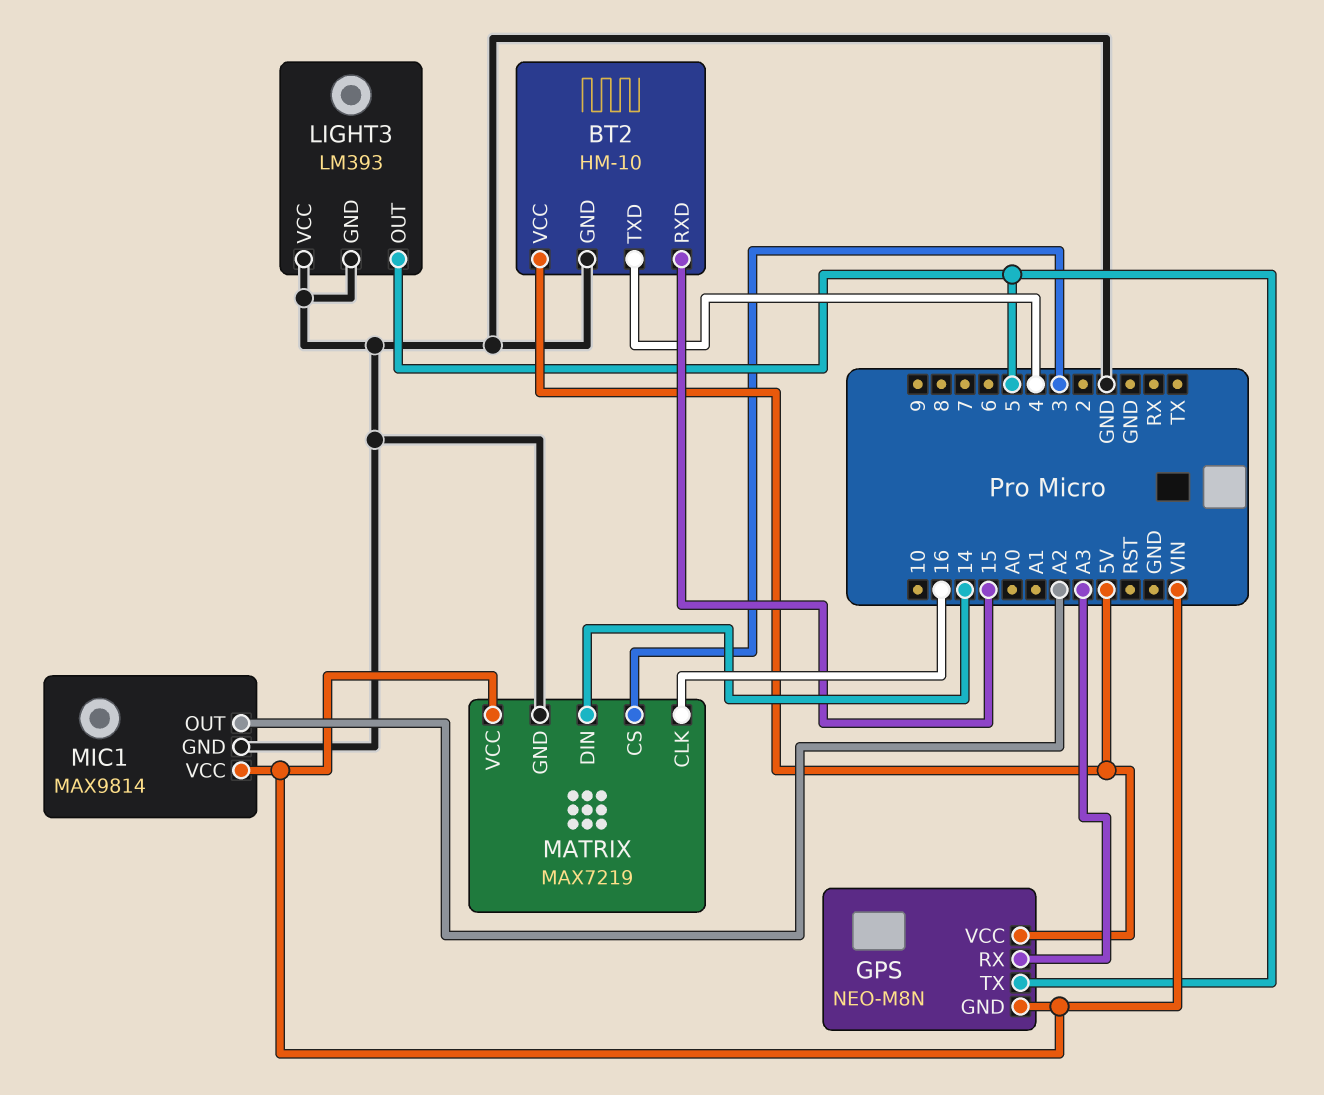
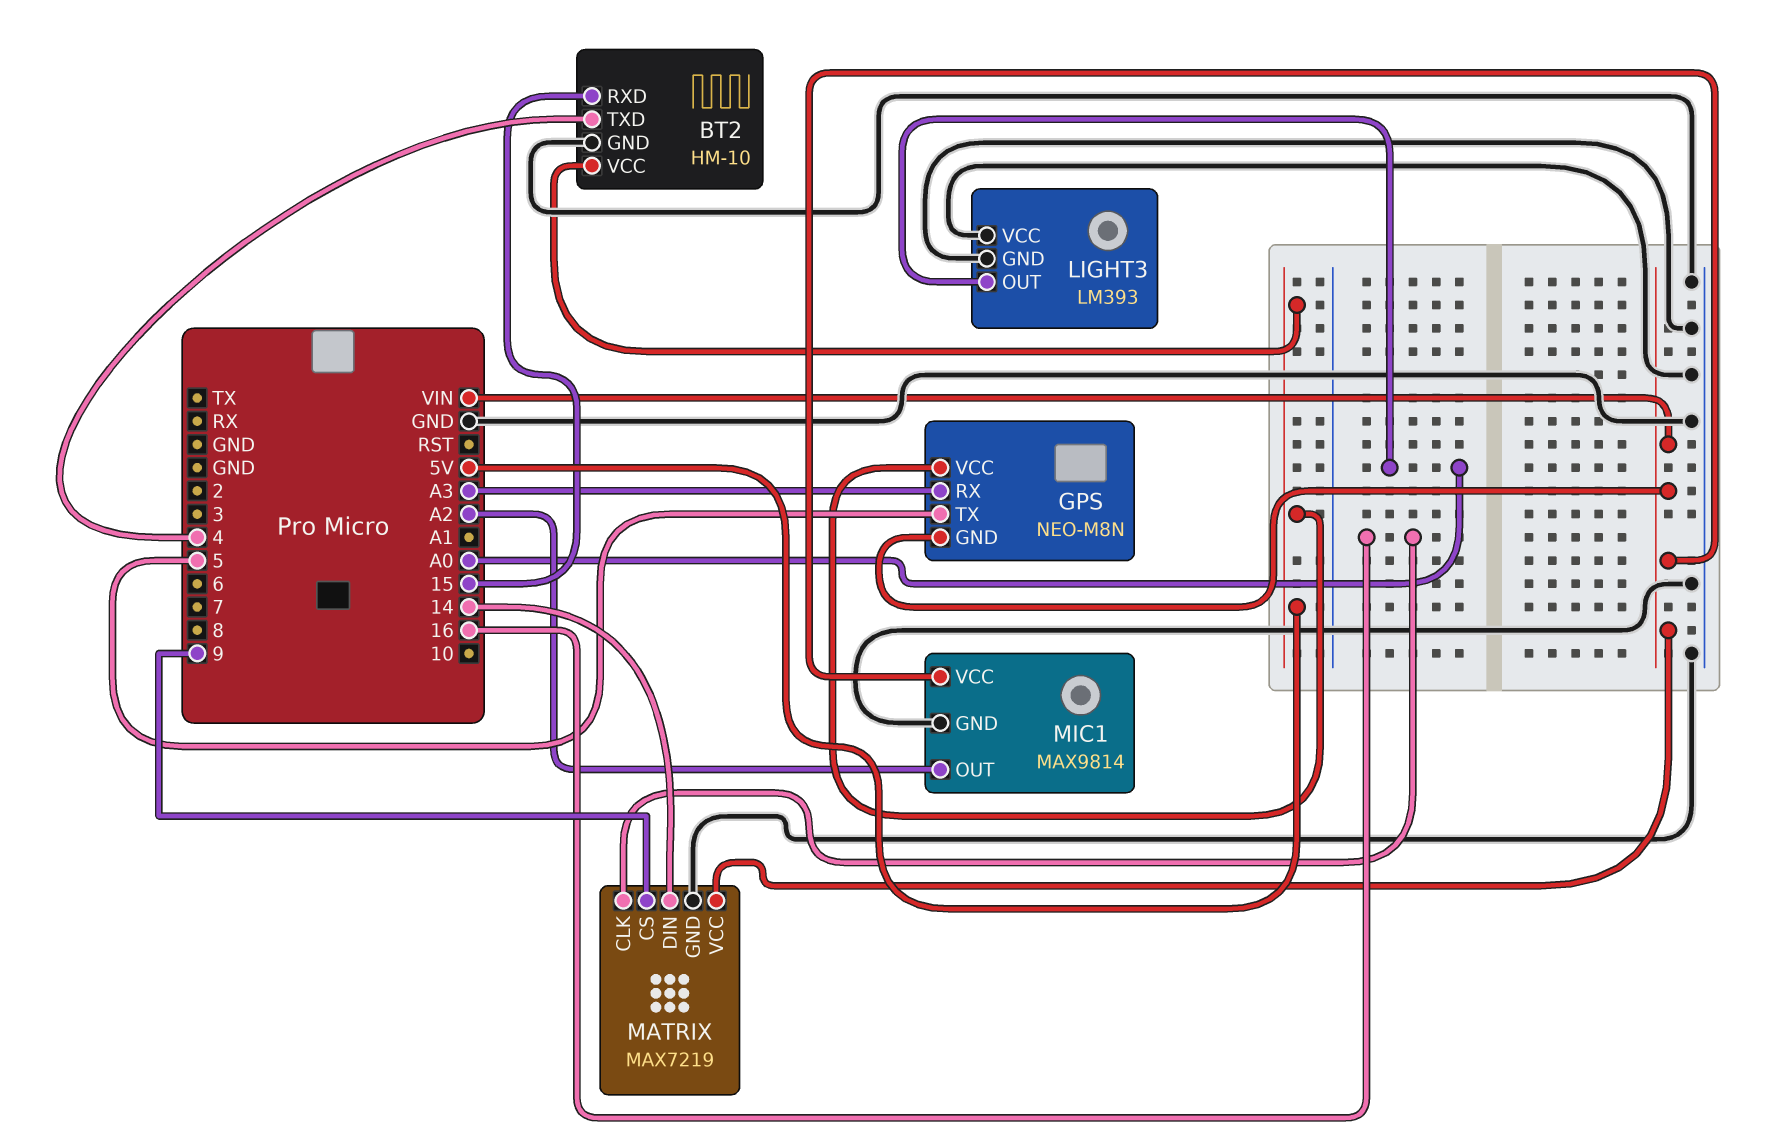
LIGHT3 pin OUT: 5 -> A0
MATRIX pin CS: 3 -> 9

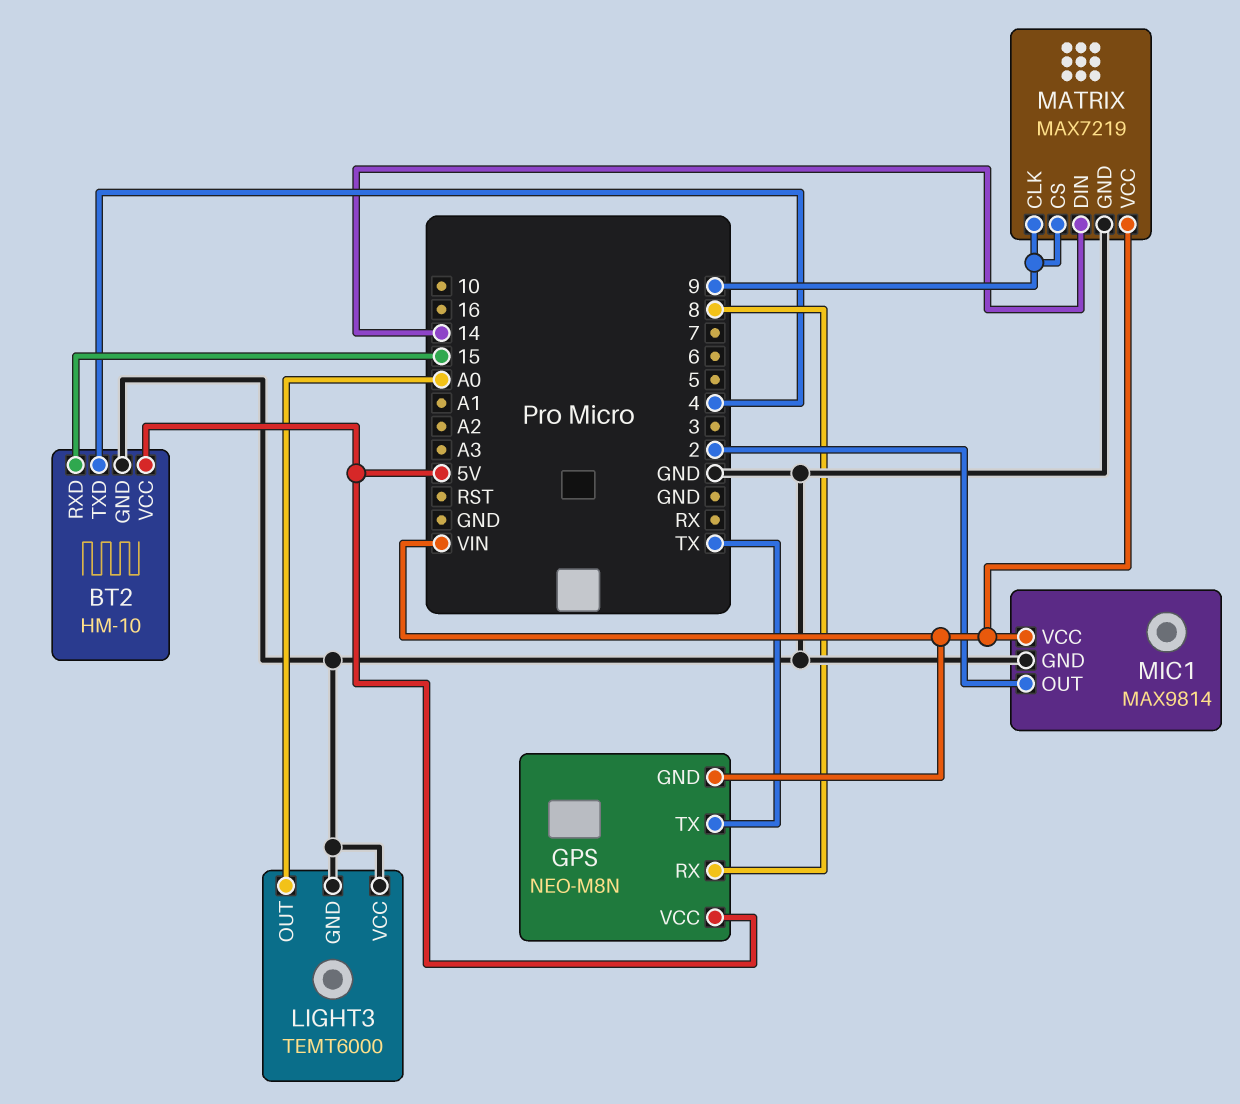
GPS pin RX: A3 -> 8
GPS pin TX: 5 -> TX
LIGHT3: LM393 -> TEMT6000
MATRIX pin CLK: 16 -> 9
MIC1 pin OUT: A2 -> 2

